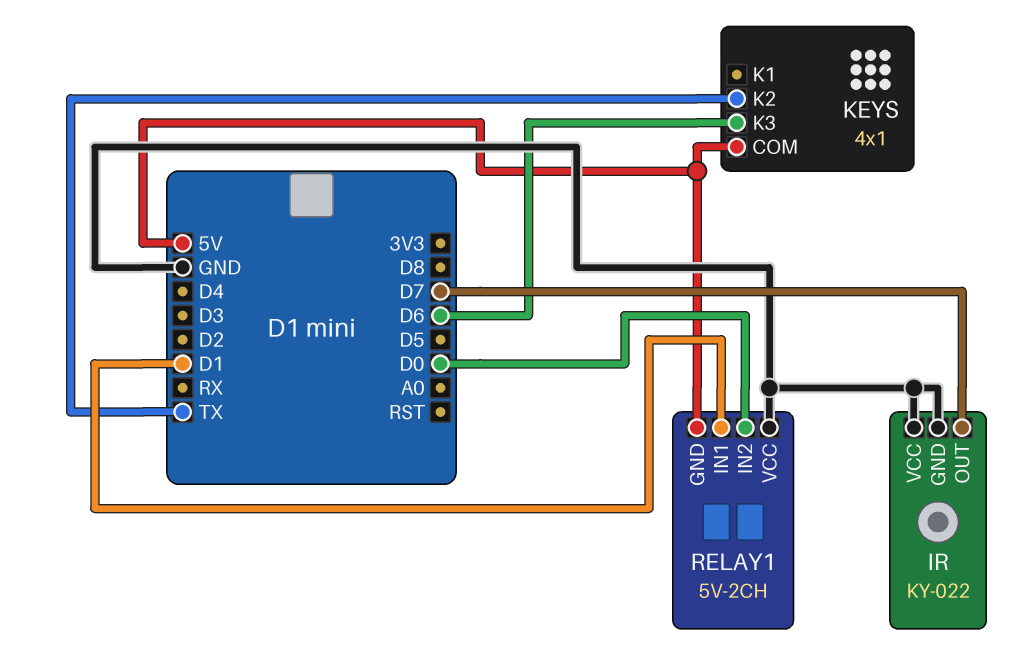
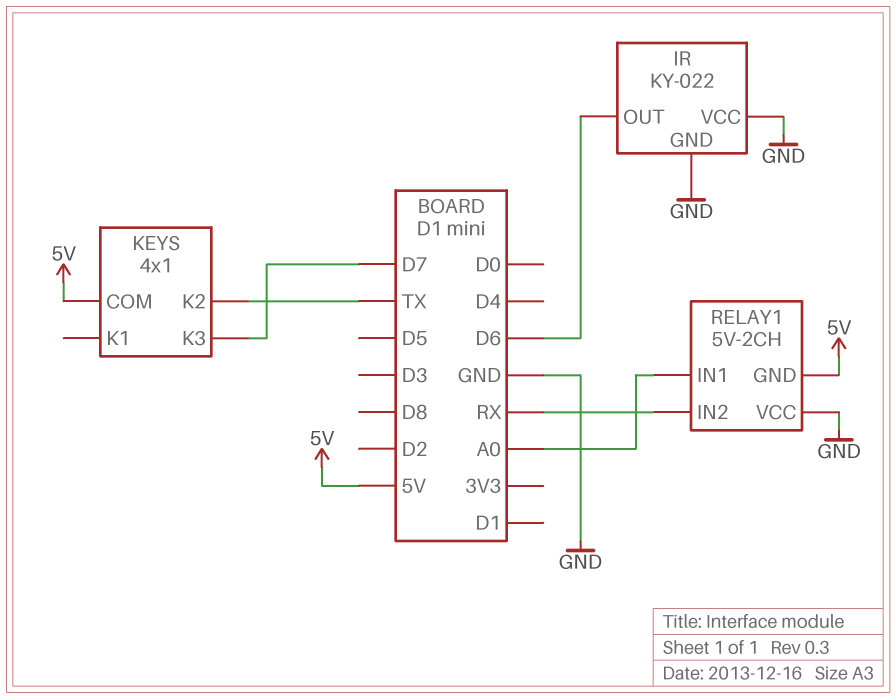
IR pin OUT: D7 -> D6
KEYS pin K3: D6 -> D7
RELAY1 pin IN1: D1 -> A0
RELAY1 pin IN2: D0 -> RX

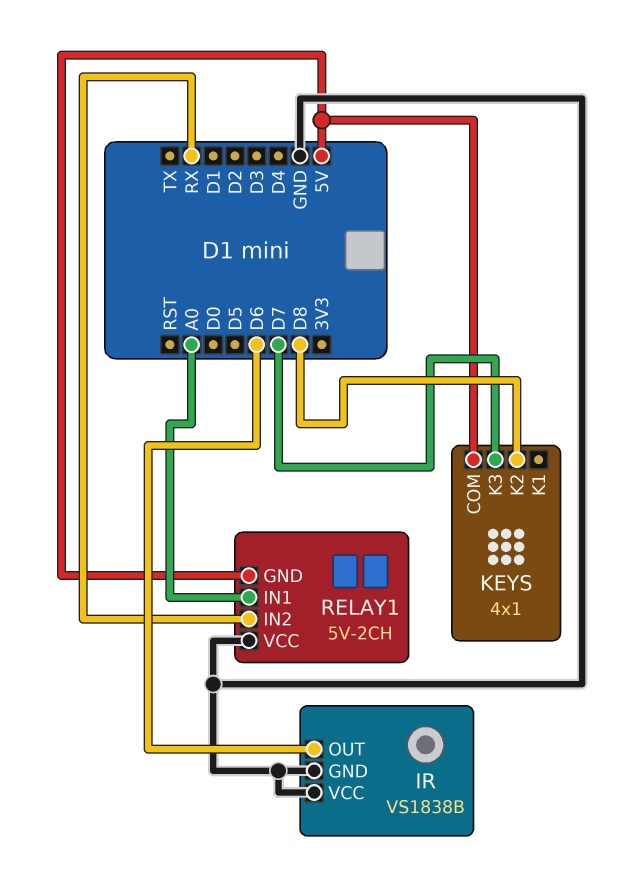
IR: KY-022 -> VS1838B
KEYS pin K2: TX -> D8

